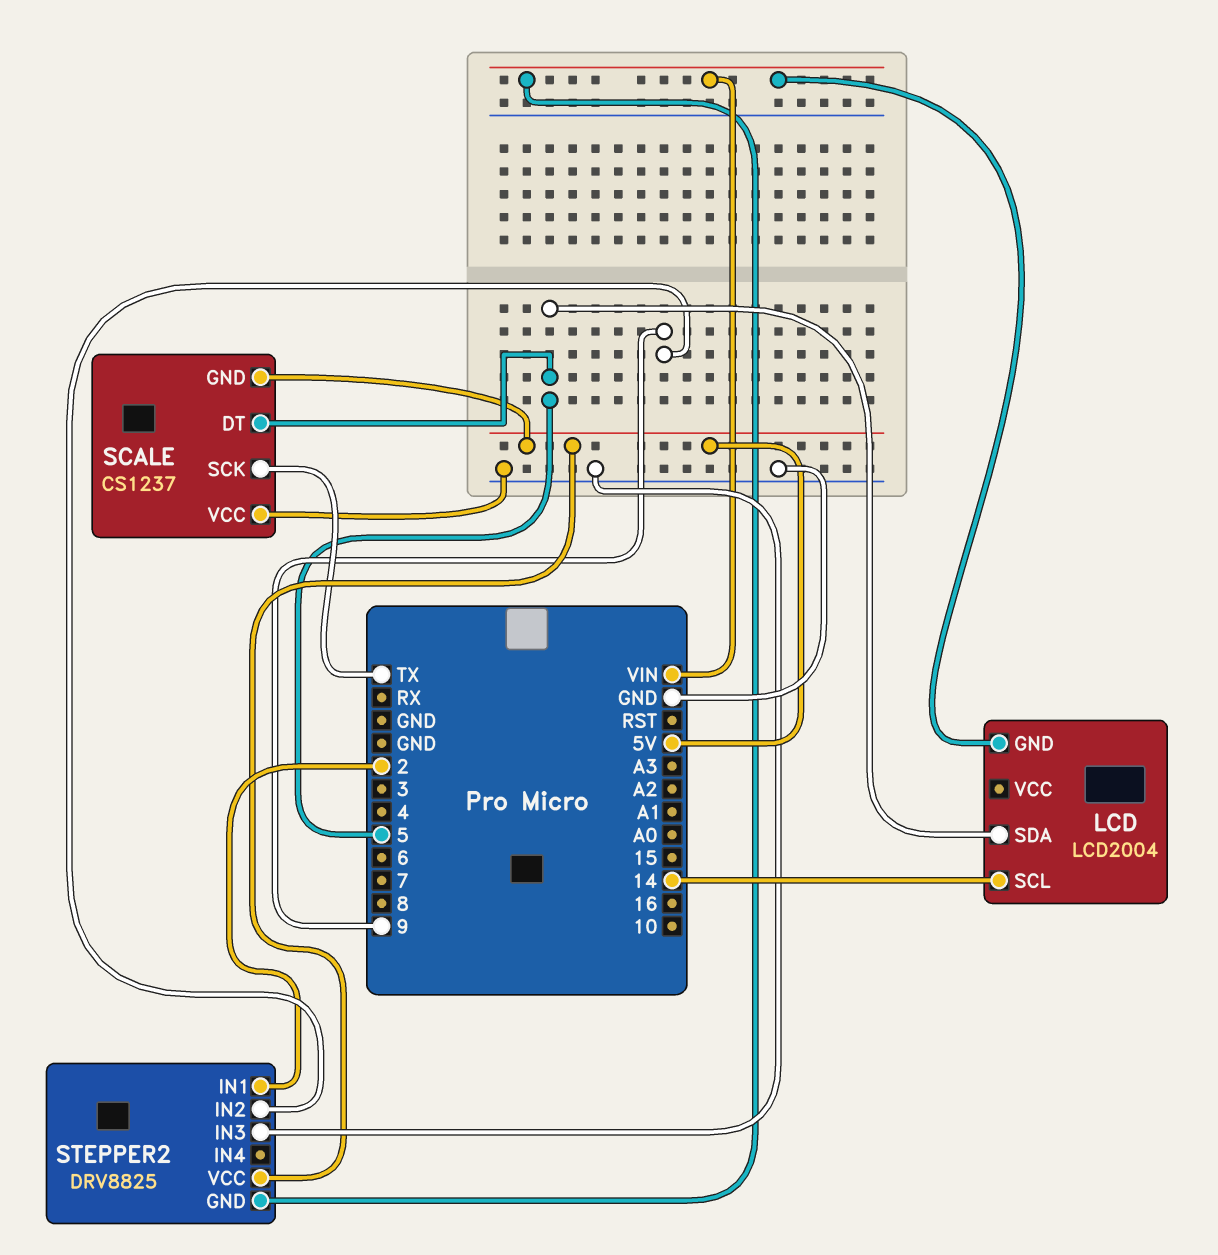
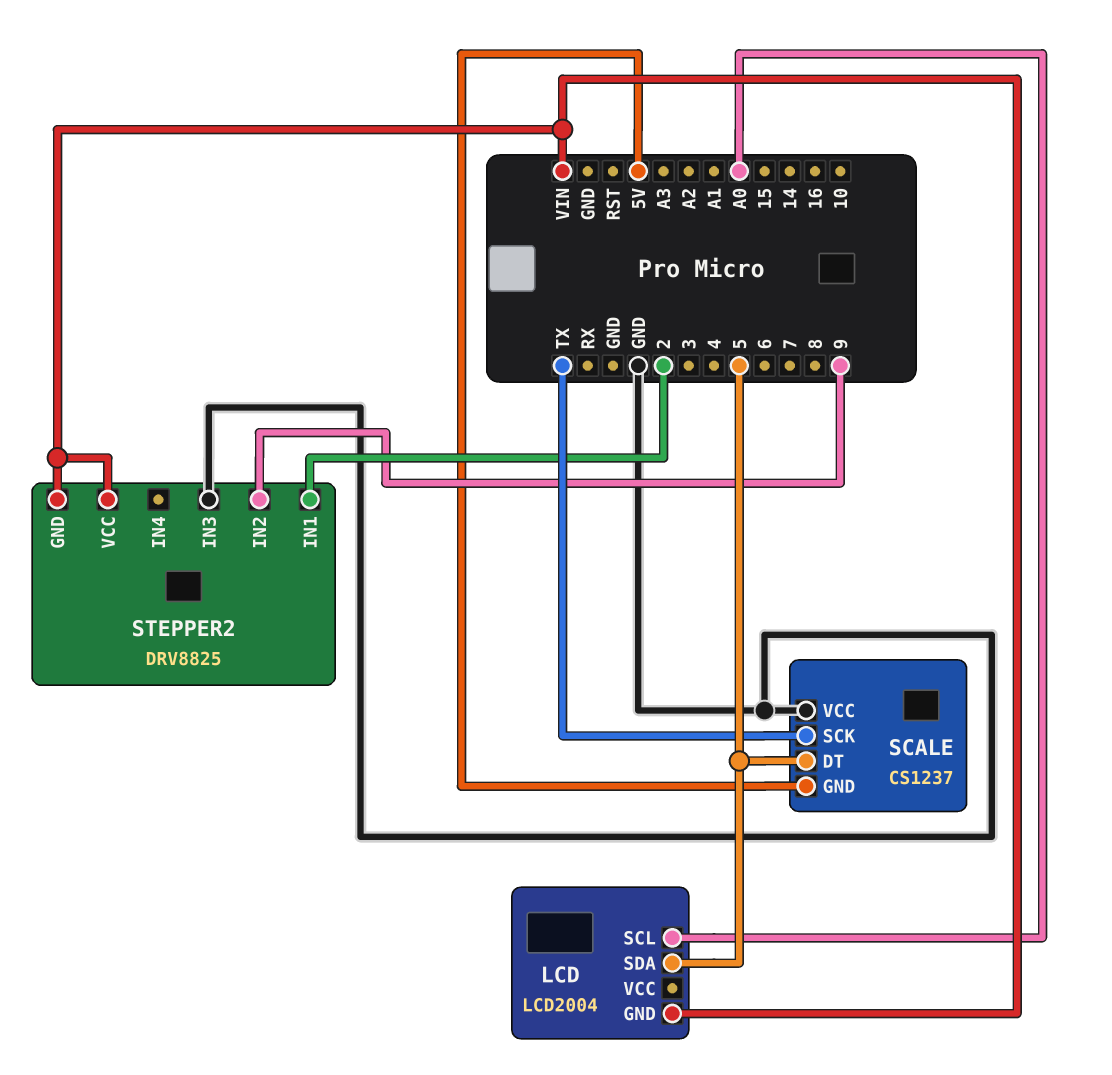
LCD pin SCL: 14 -> A0
STEPPER2 pin VCC: 5V -> VIN

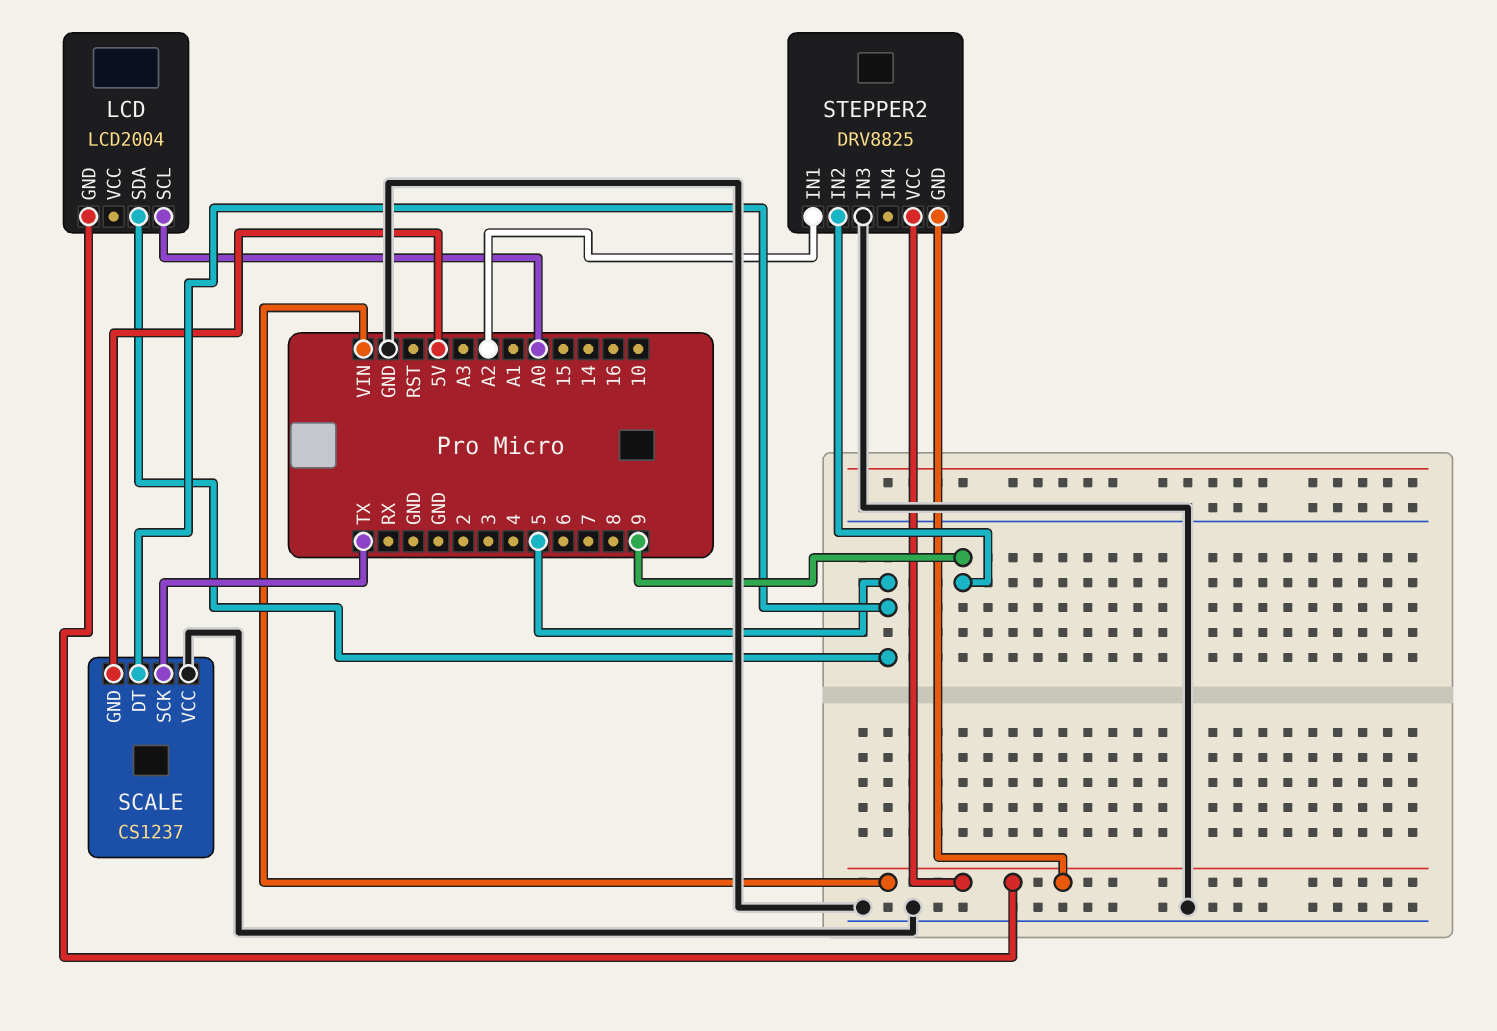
STEPPER2 pin IN1: 2 -> A2

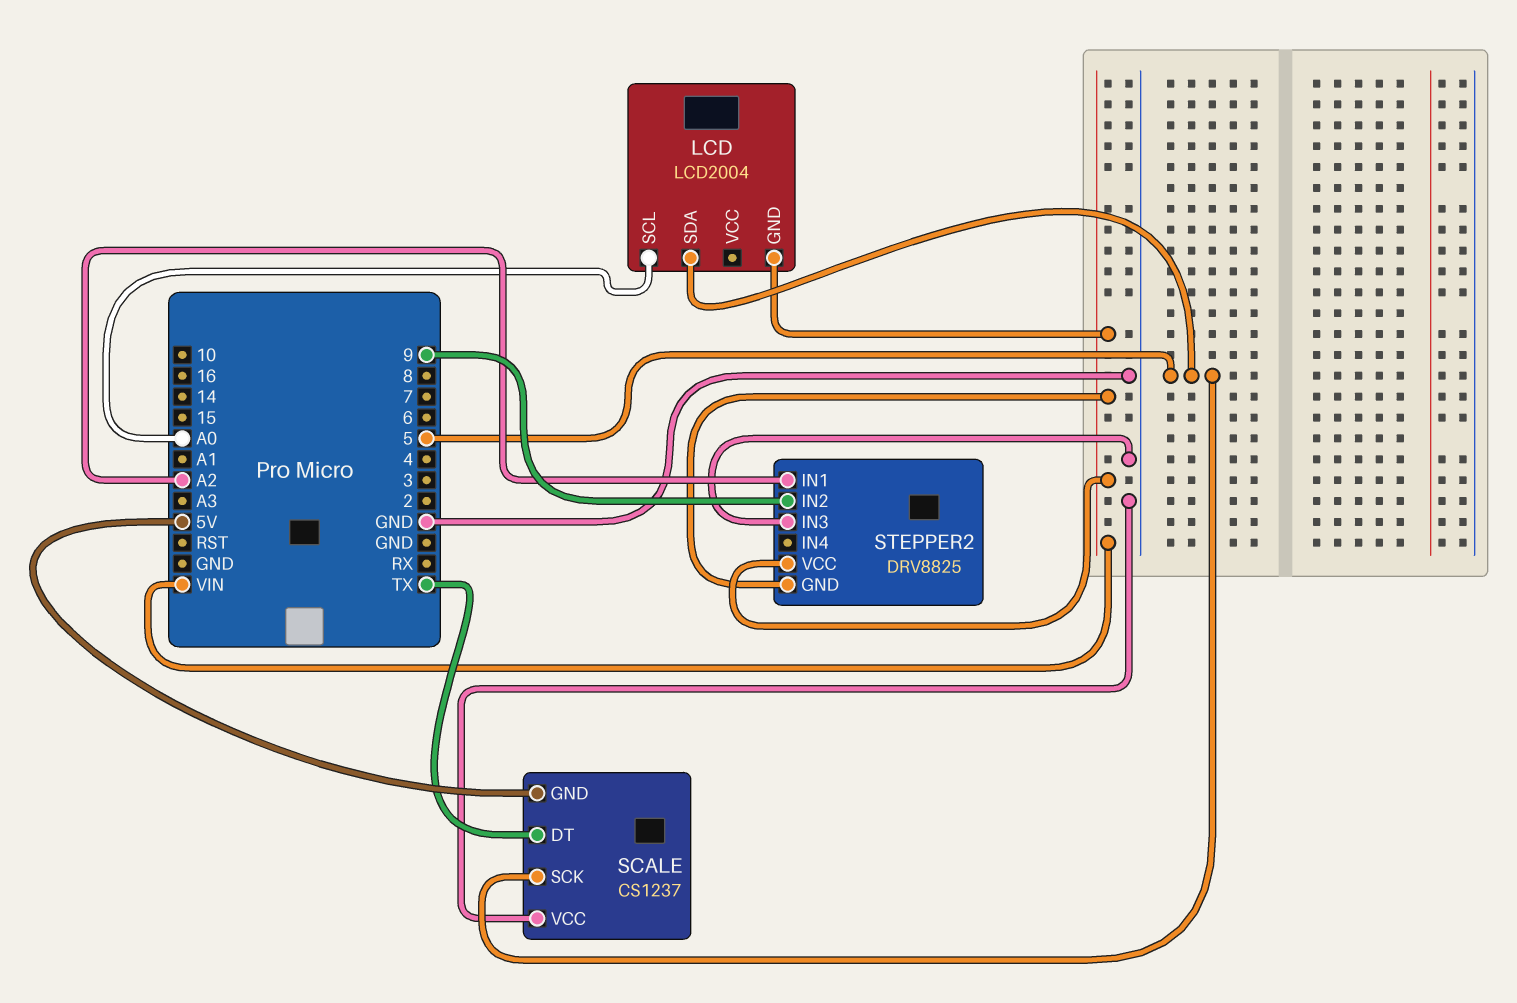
SCALE pin DT: 5 -> TX
SCALE pin SCK: TX -> 5

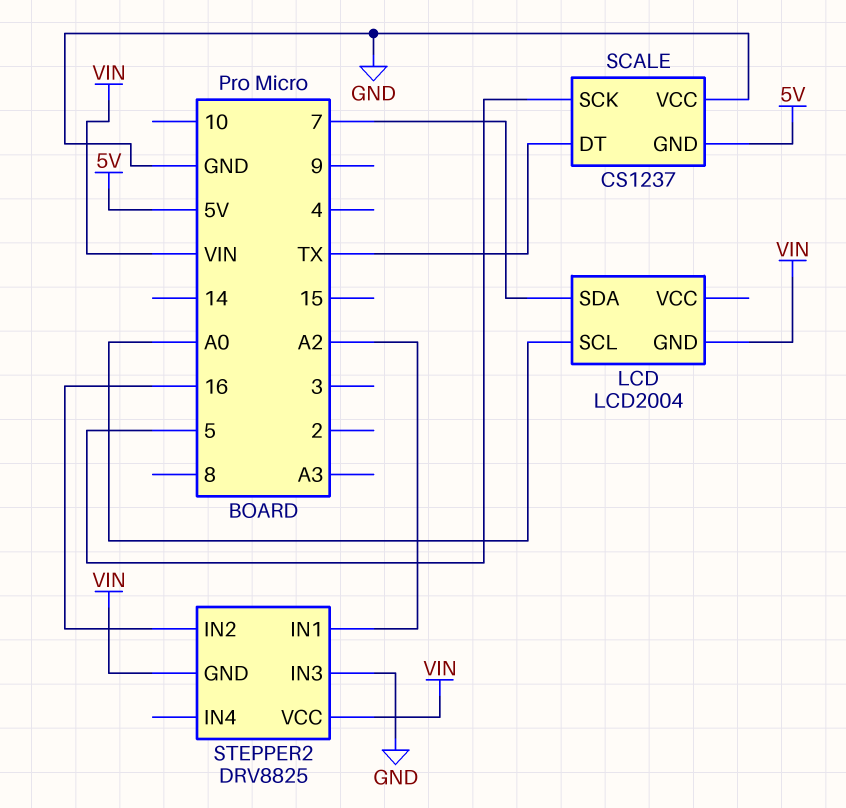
LCD pin SDA: 5 -> 7
STEPPER2 pin IN2: 9 -> 16

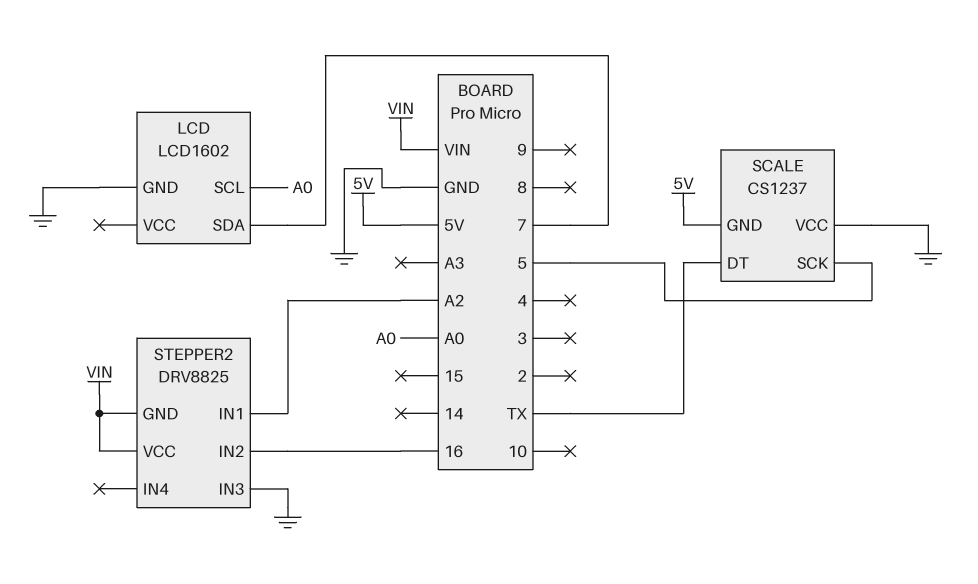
LCD: LCD2004 -> LCD1602
LCD pin GND: VIN -> GND

